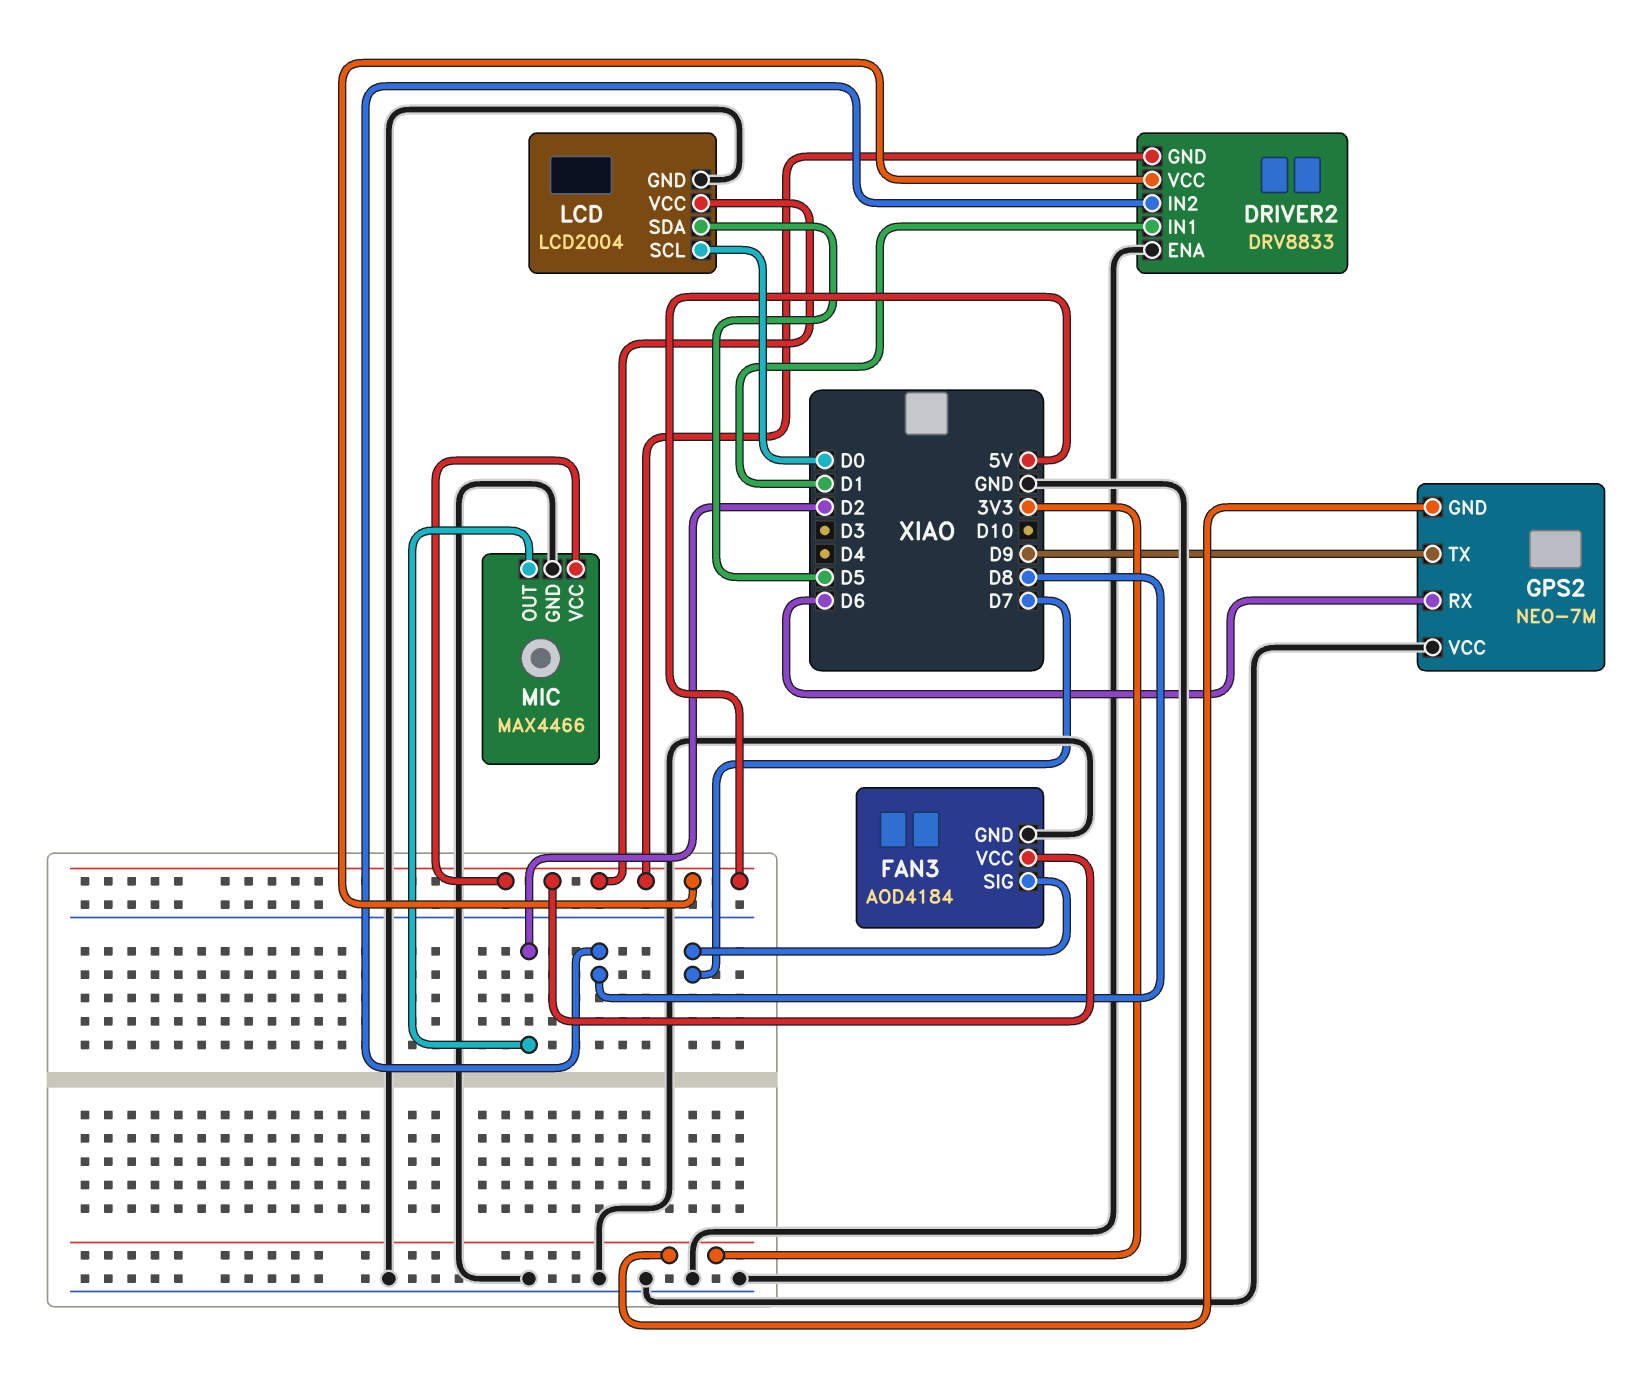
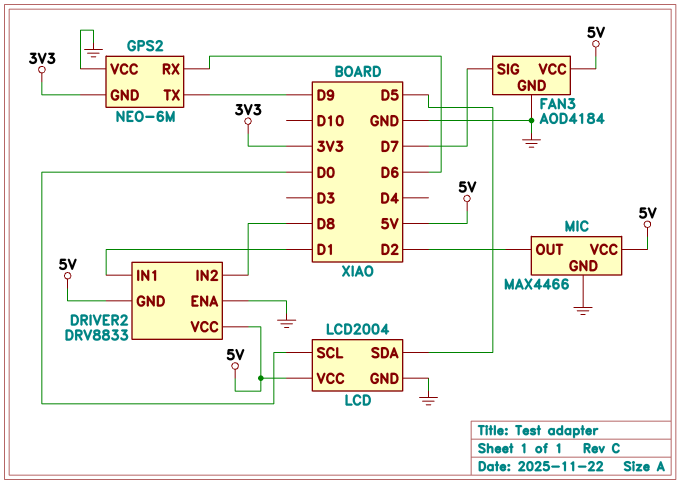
GPS2: NEO-7M -> NEO-6M

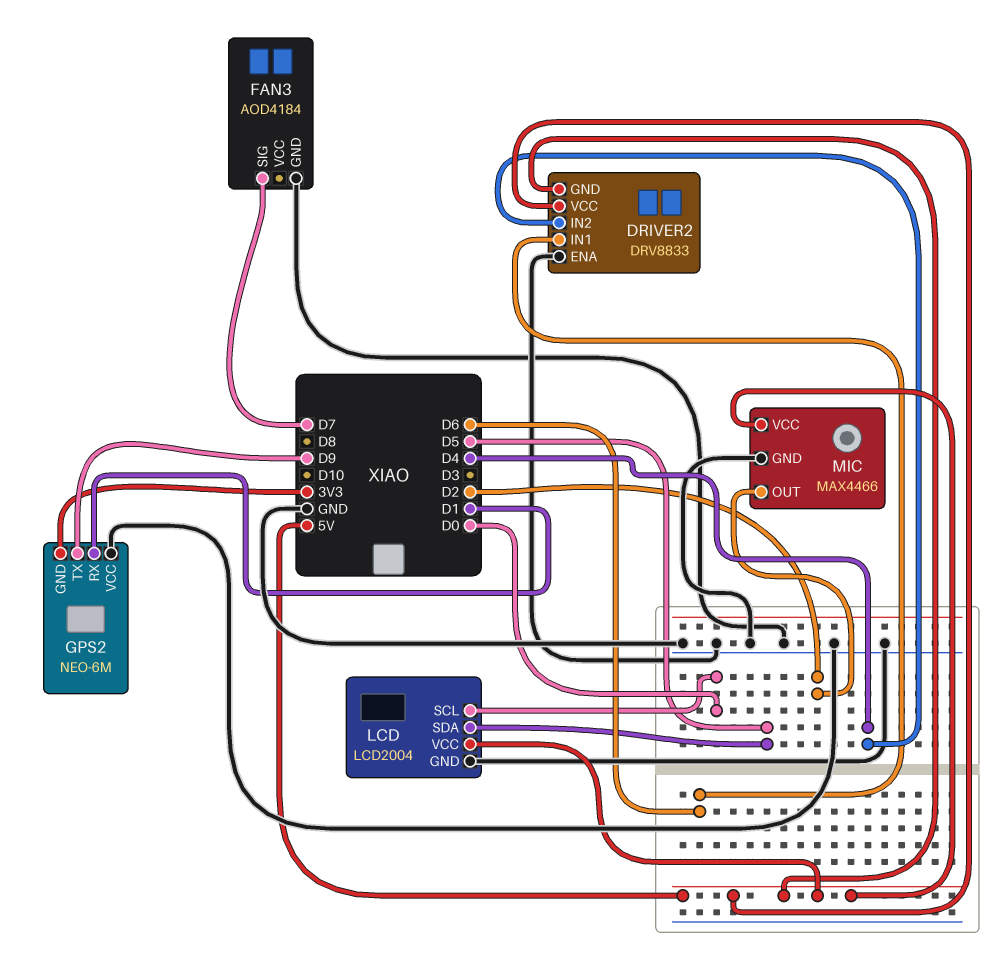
DRIVER2 pin IN1: D1 -> D6
DRIVER2 pin IN2: D8 -> D4
FAN3 pin VCC: 5V -> none
GPS2 pin RX: D6 -> D1

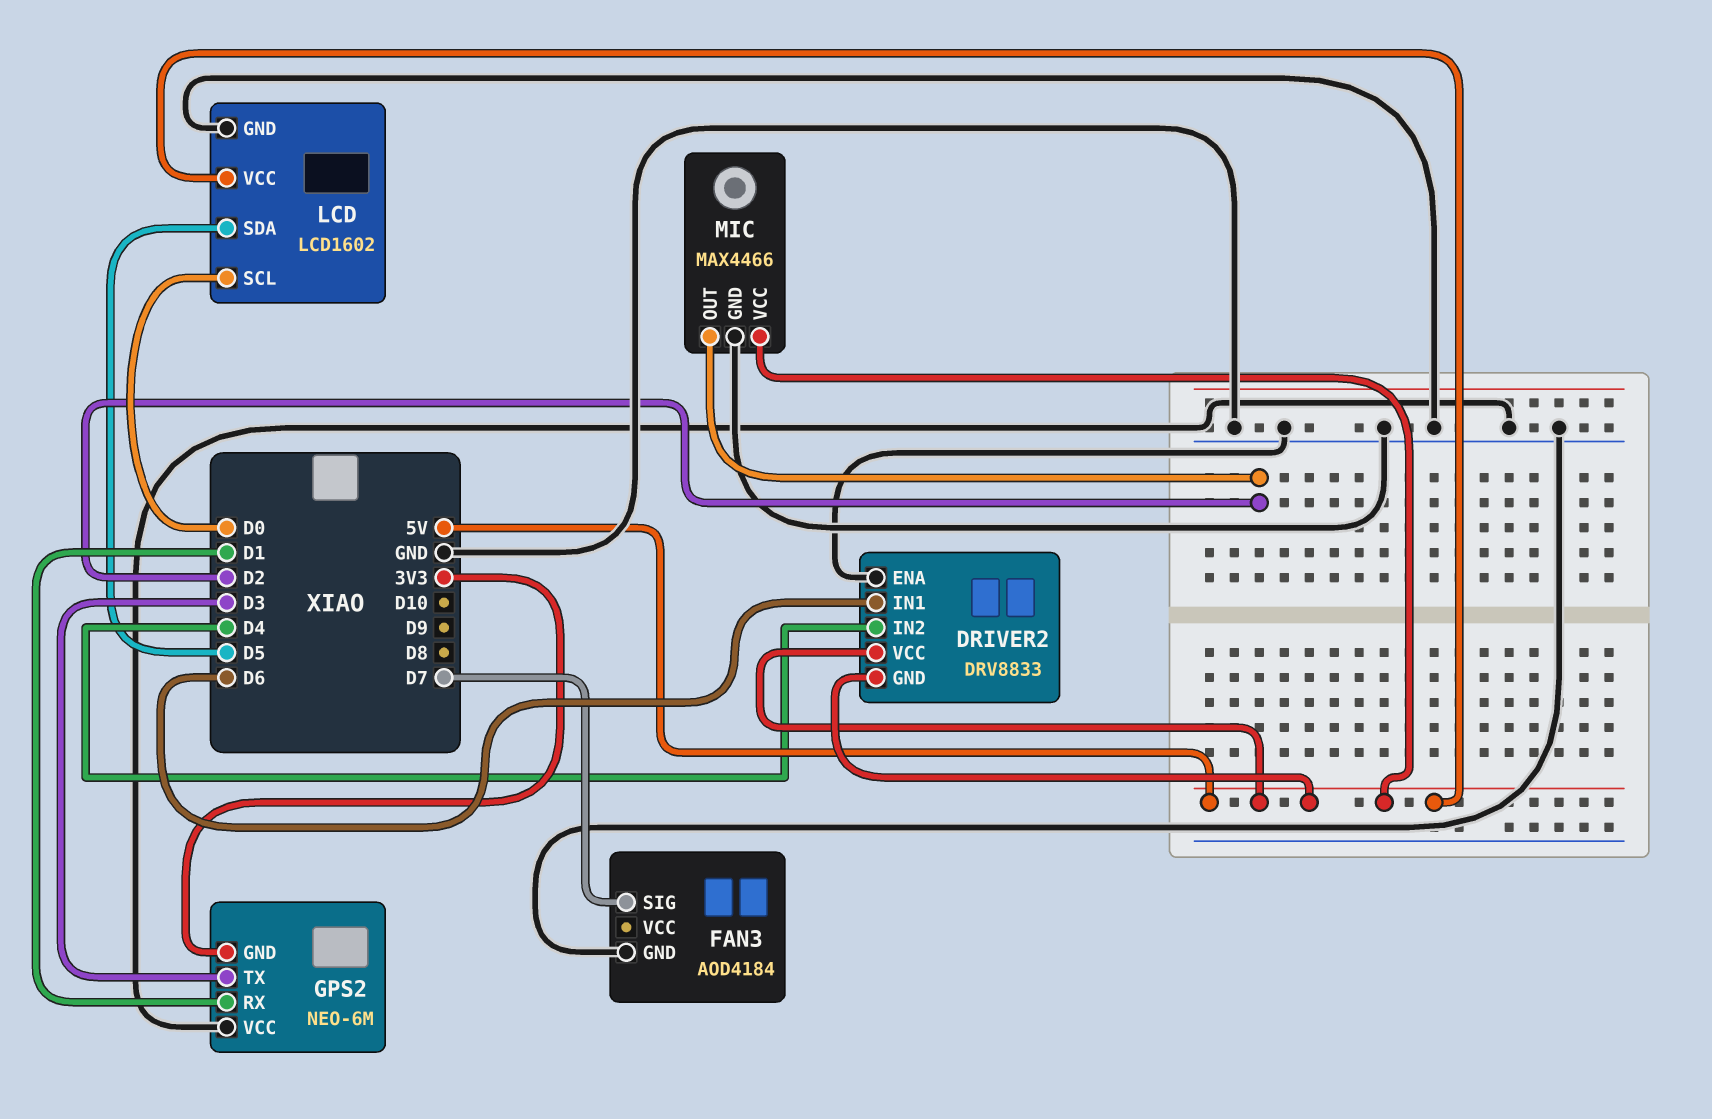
GPS2 pin TX: D9 -> D3
LCD: LCD2004 -> LCD1602

